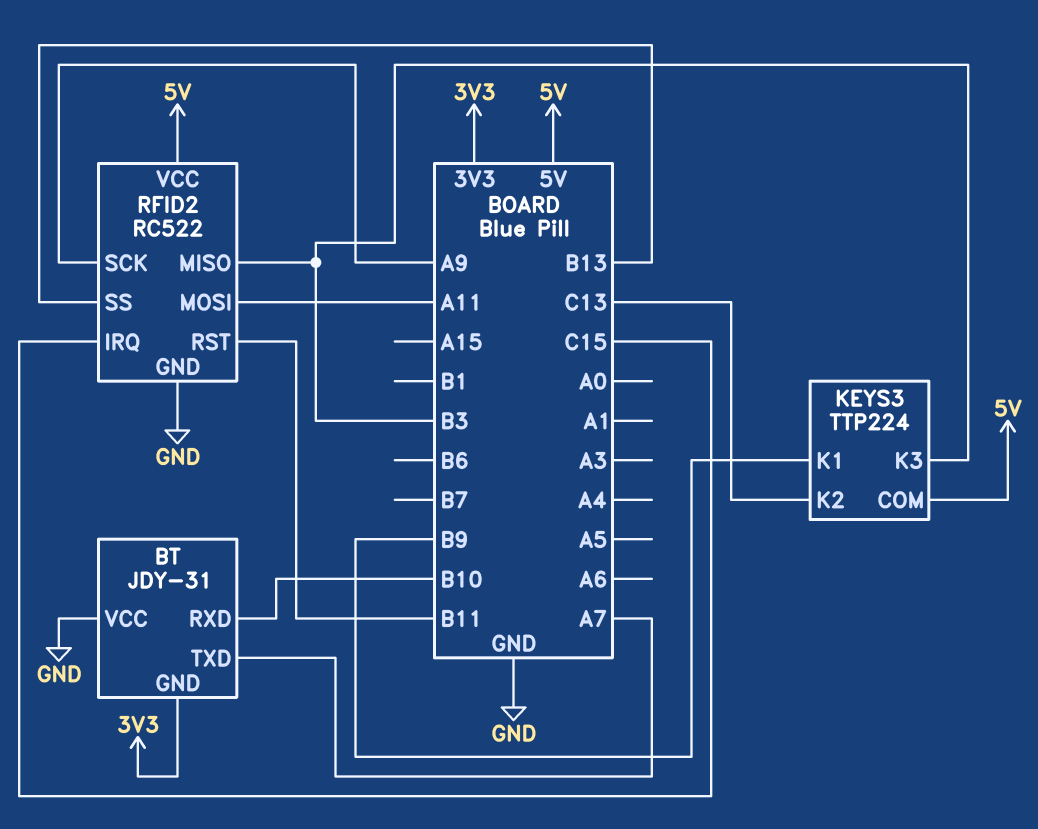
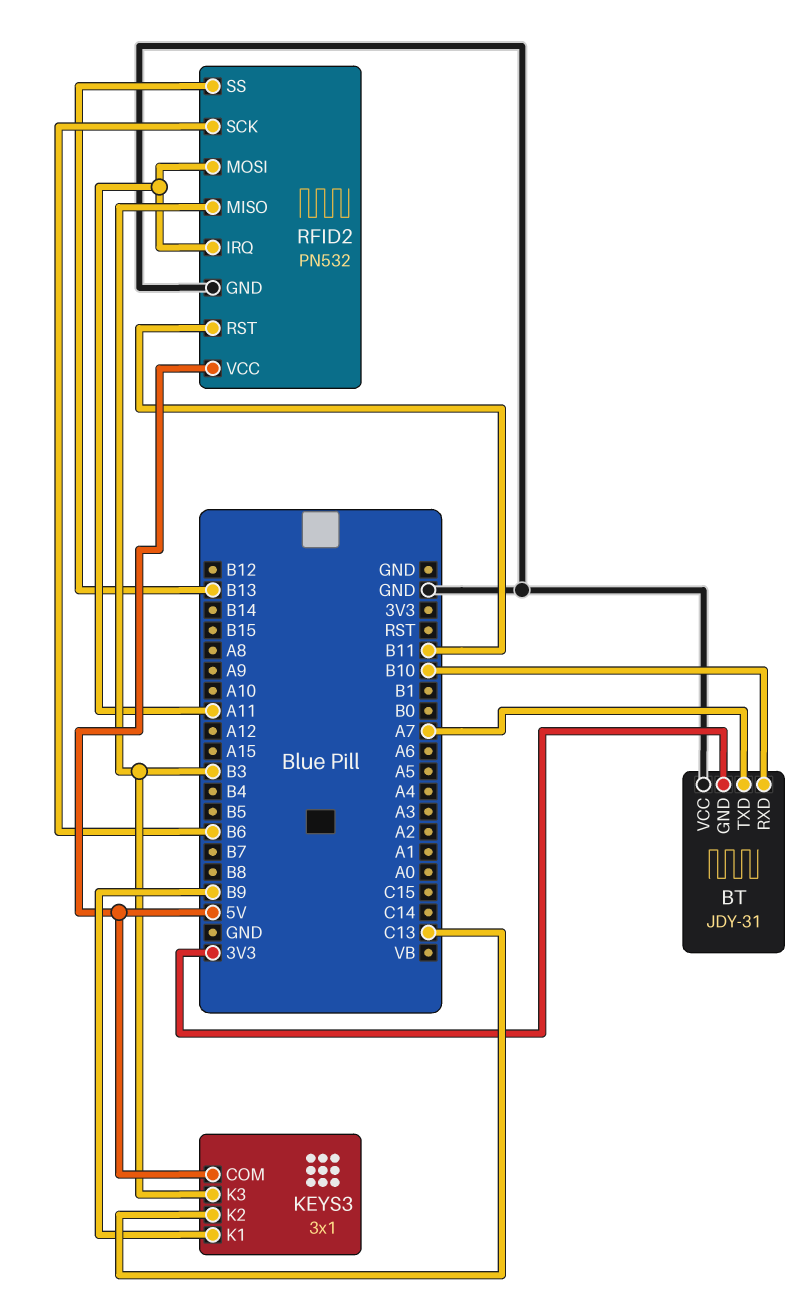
KEYS3: TTP224 -> 3x1
RFID2: RC522 -> PN532
RFID2 pin IRQ: C15 -> A11
RFID2 pin SCK: A9 -> B6

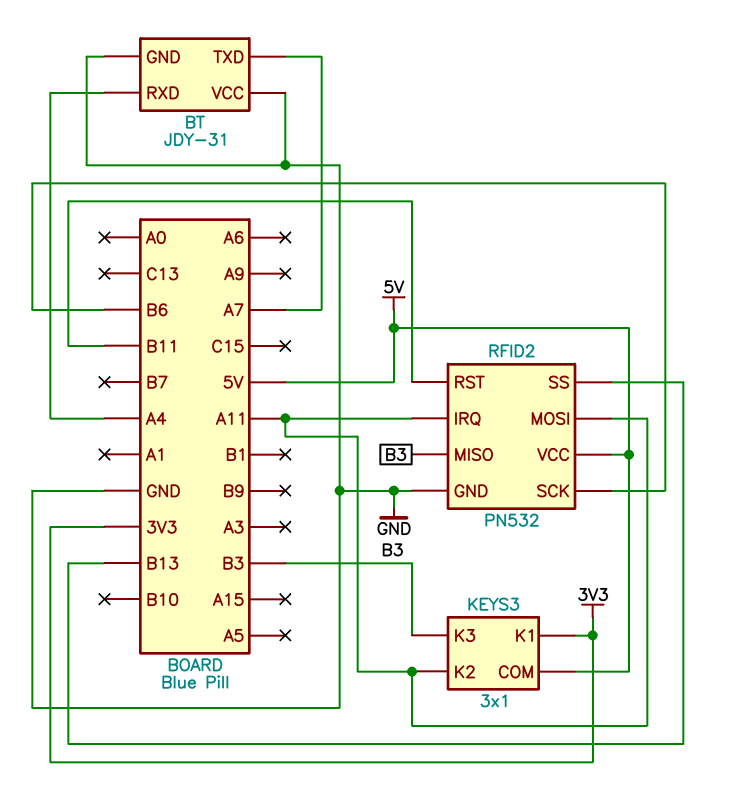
BT pin GND: 3V3 -> GND
BT pin RXD: B10 -> A4
KEYS3 pin K1: B9 -> 3V3
KEYS3 pin K2: C13 -> A11

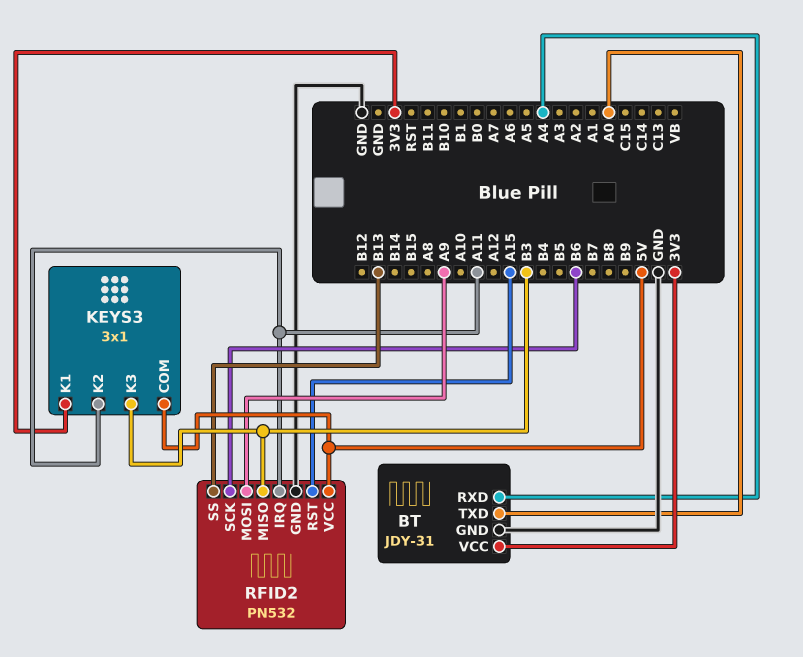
BT pin TXD: A7 -> A0
BT pin VCC: GND -> 3V3
RFID2 pin MOSI: A11 -> A9
RFID2 pin RST: B11 -> A15

